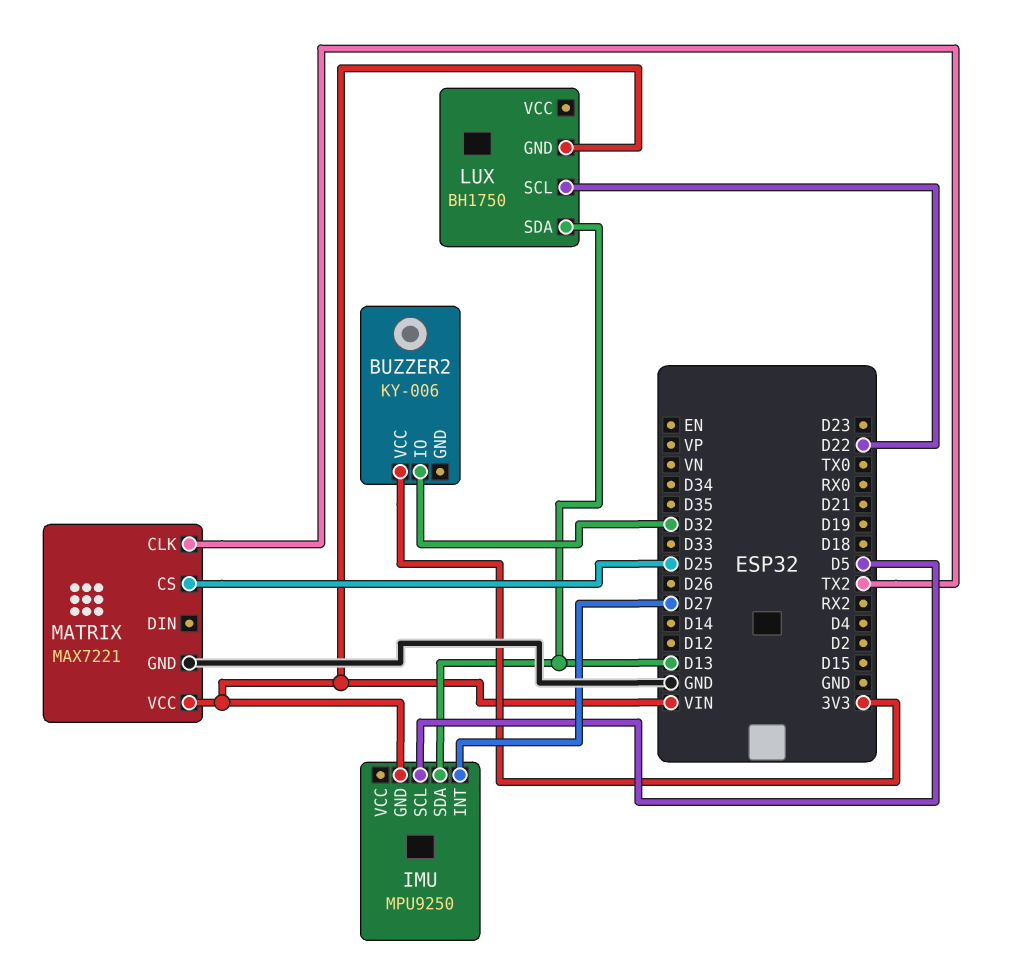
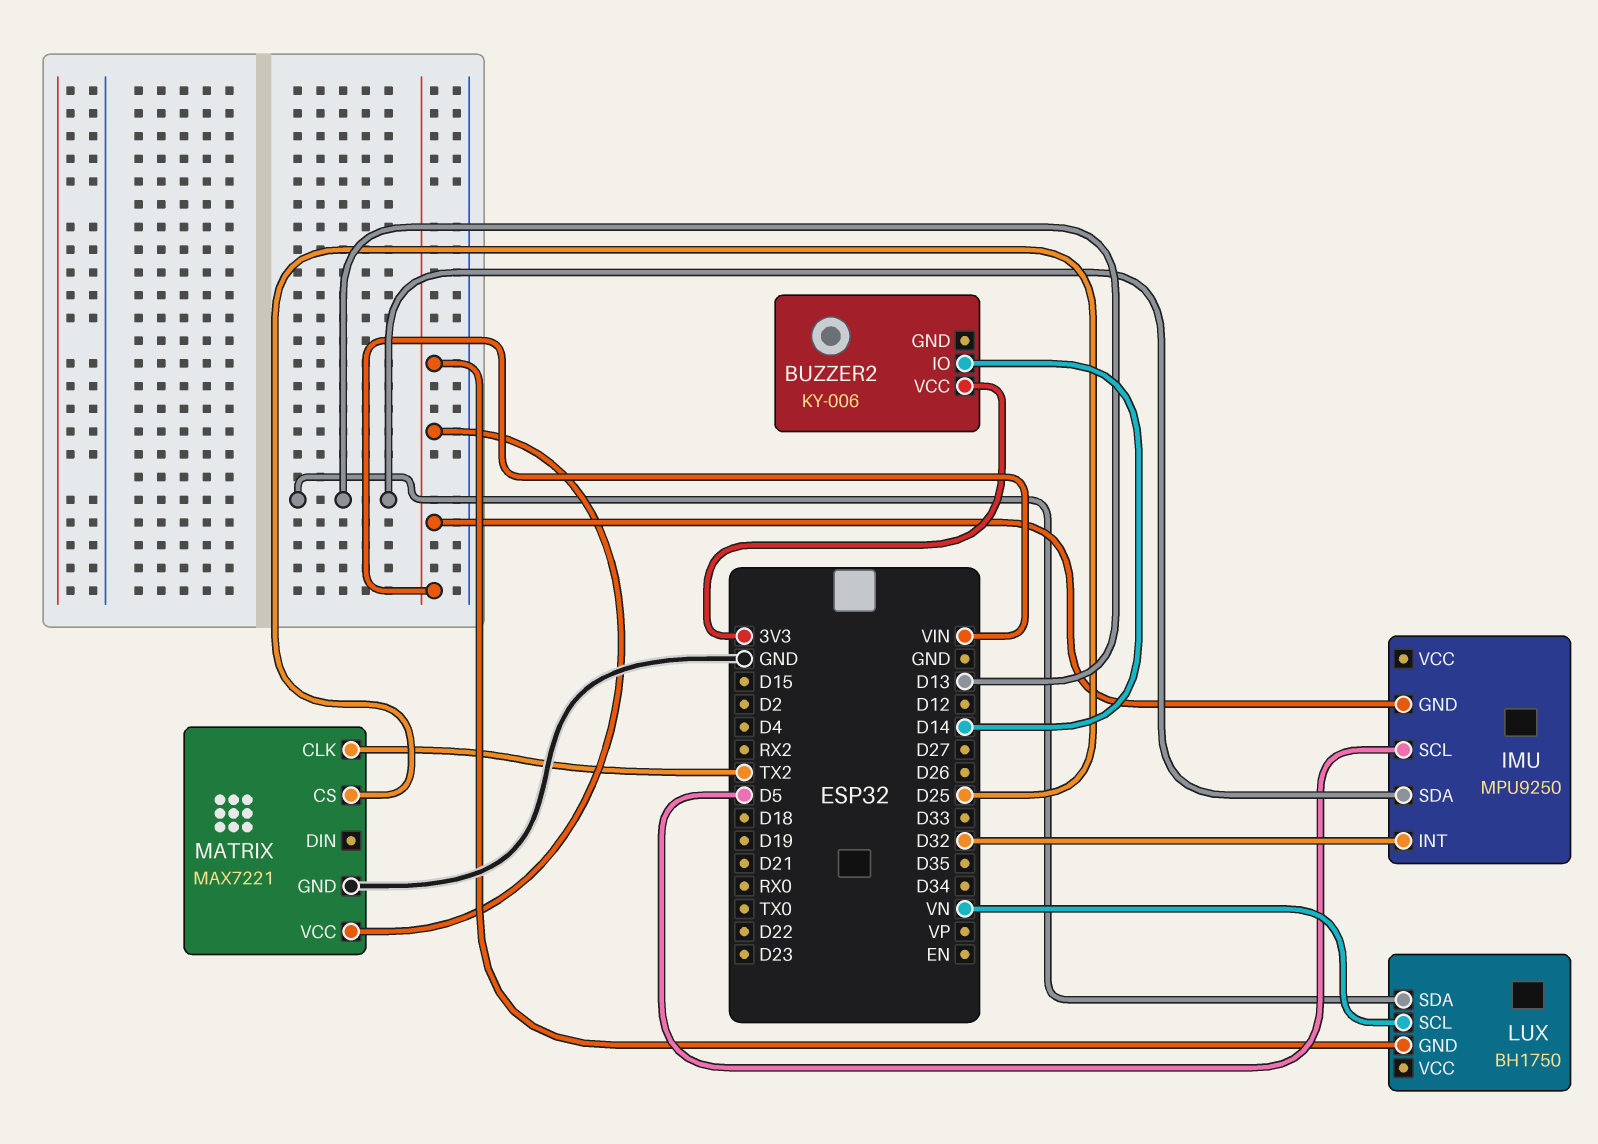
BUZZER2 pin IO: D32 -> D14
IMU pin INT: D27 -> D32
LUX pin SCL: D22 -> VN

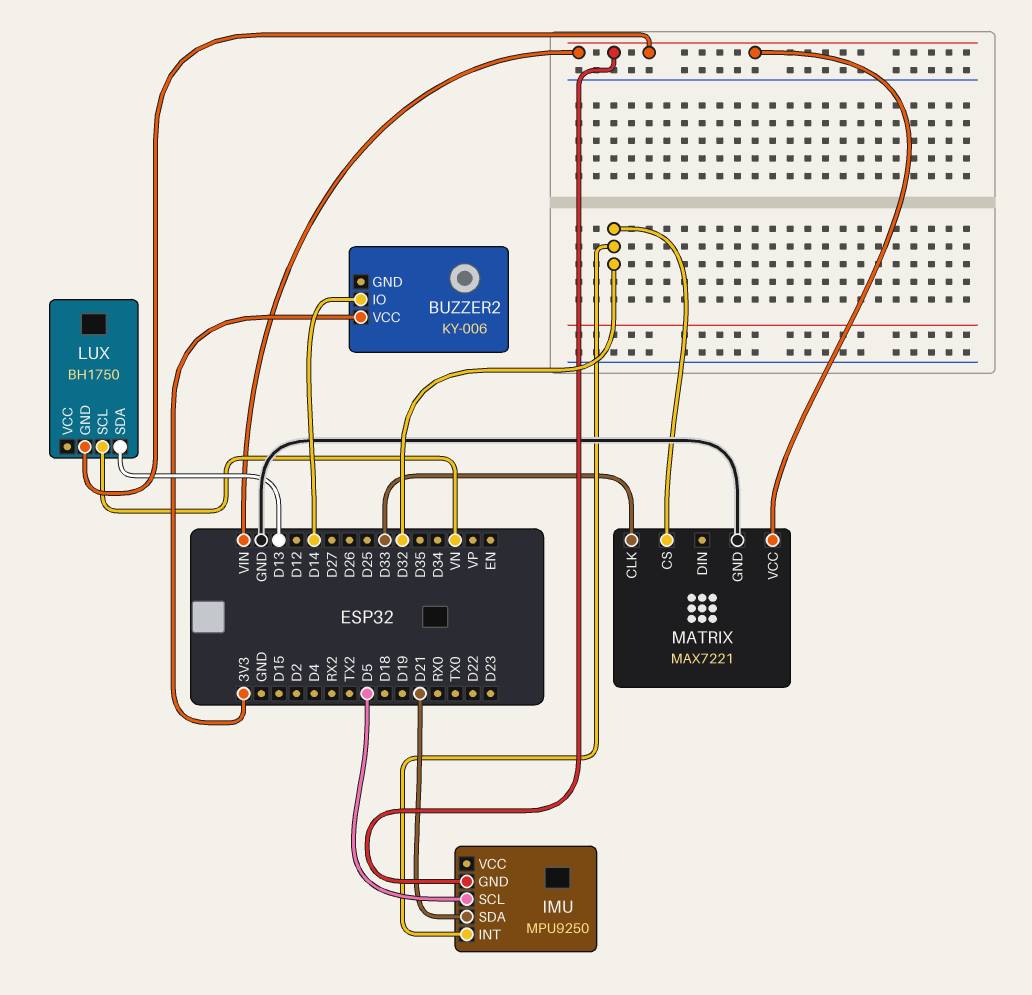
IMU pin SDA: D13 -> D21
MATRIX pin CLK: TX2 -> D33
MATRIX pin CS: D25 -> D32

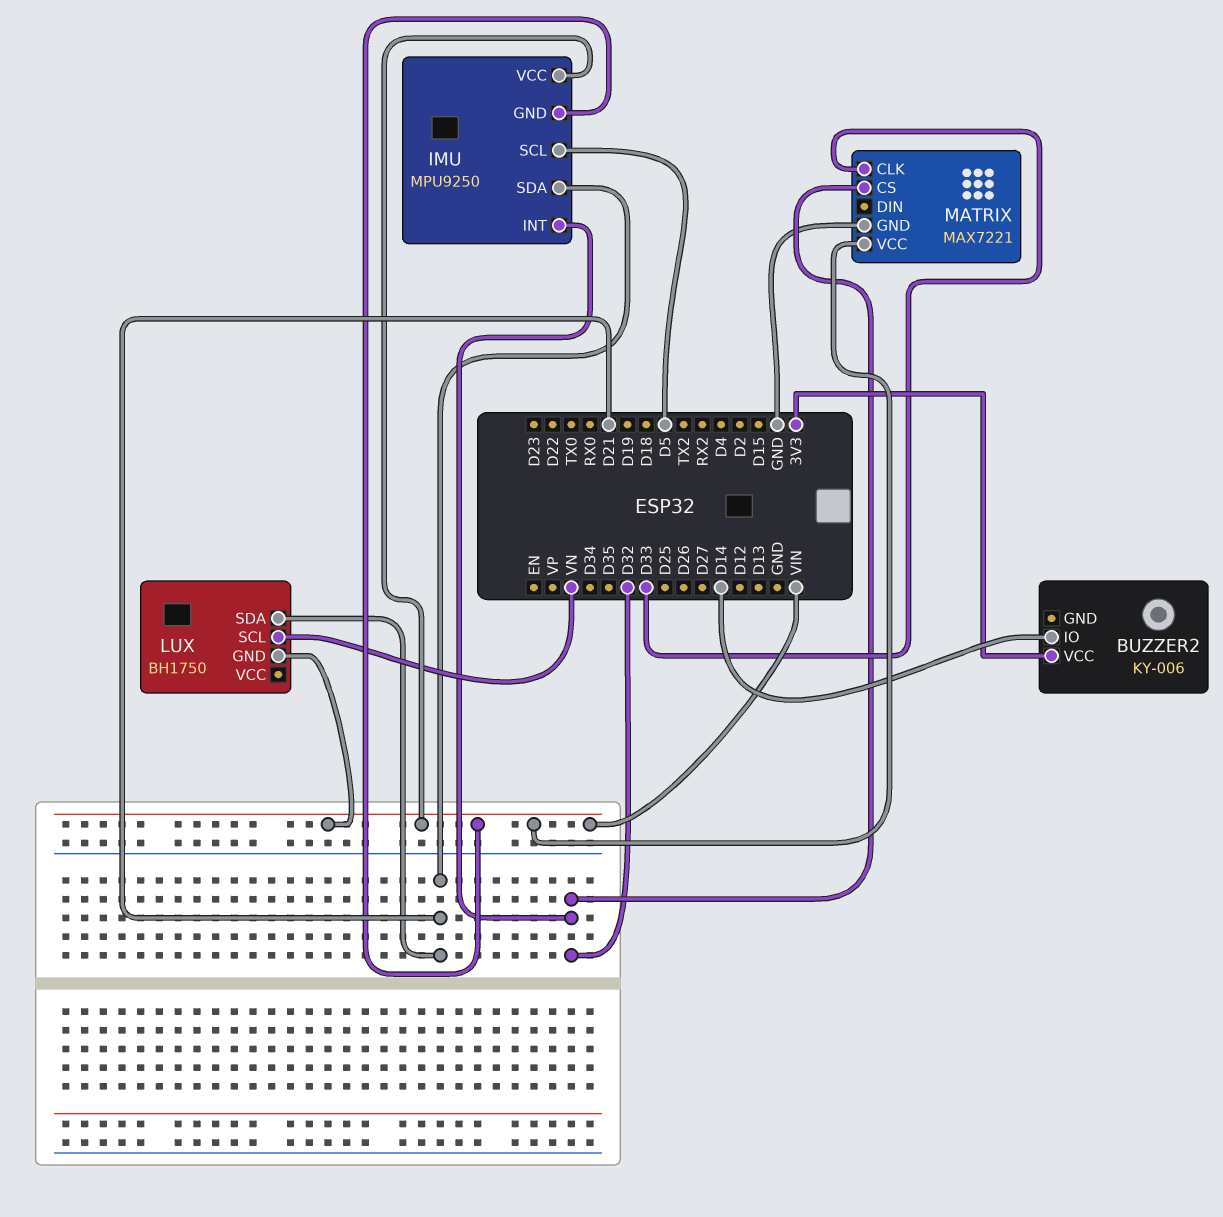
IMU pin VCC: none -> VIN
LUX pin SDA: D13 -> D21

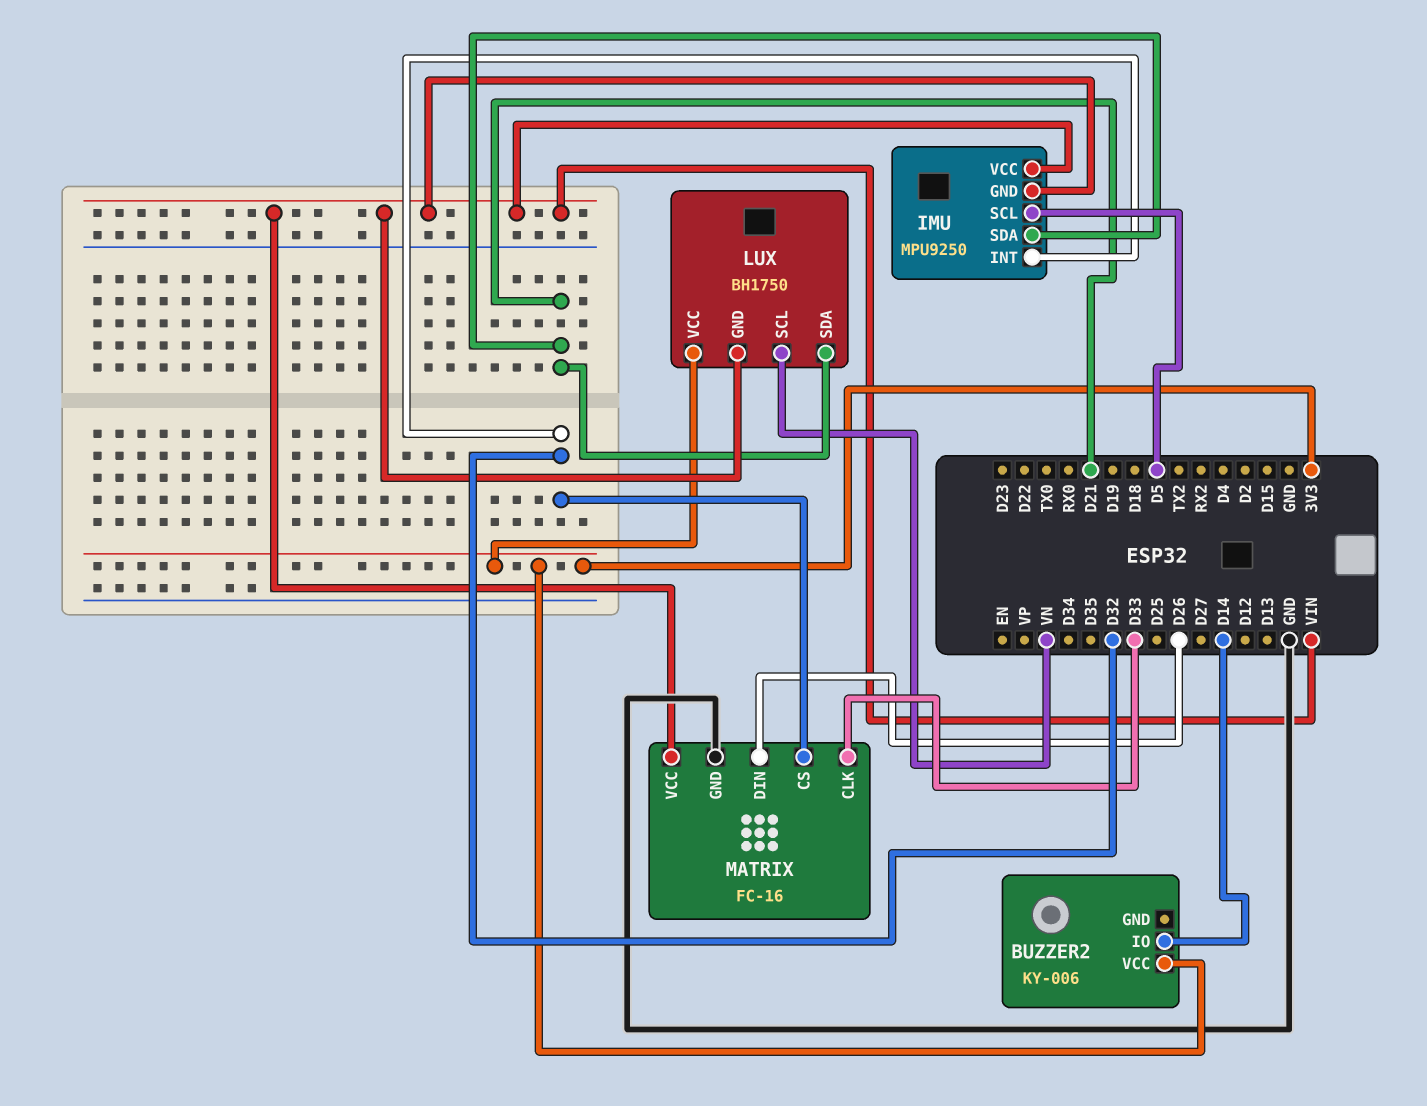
LUX pin VCC: none -> 3V3
MATRIX: MAX7221 -> FC-16
MATRIX pin DIN: none -> D26

